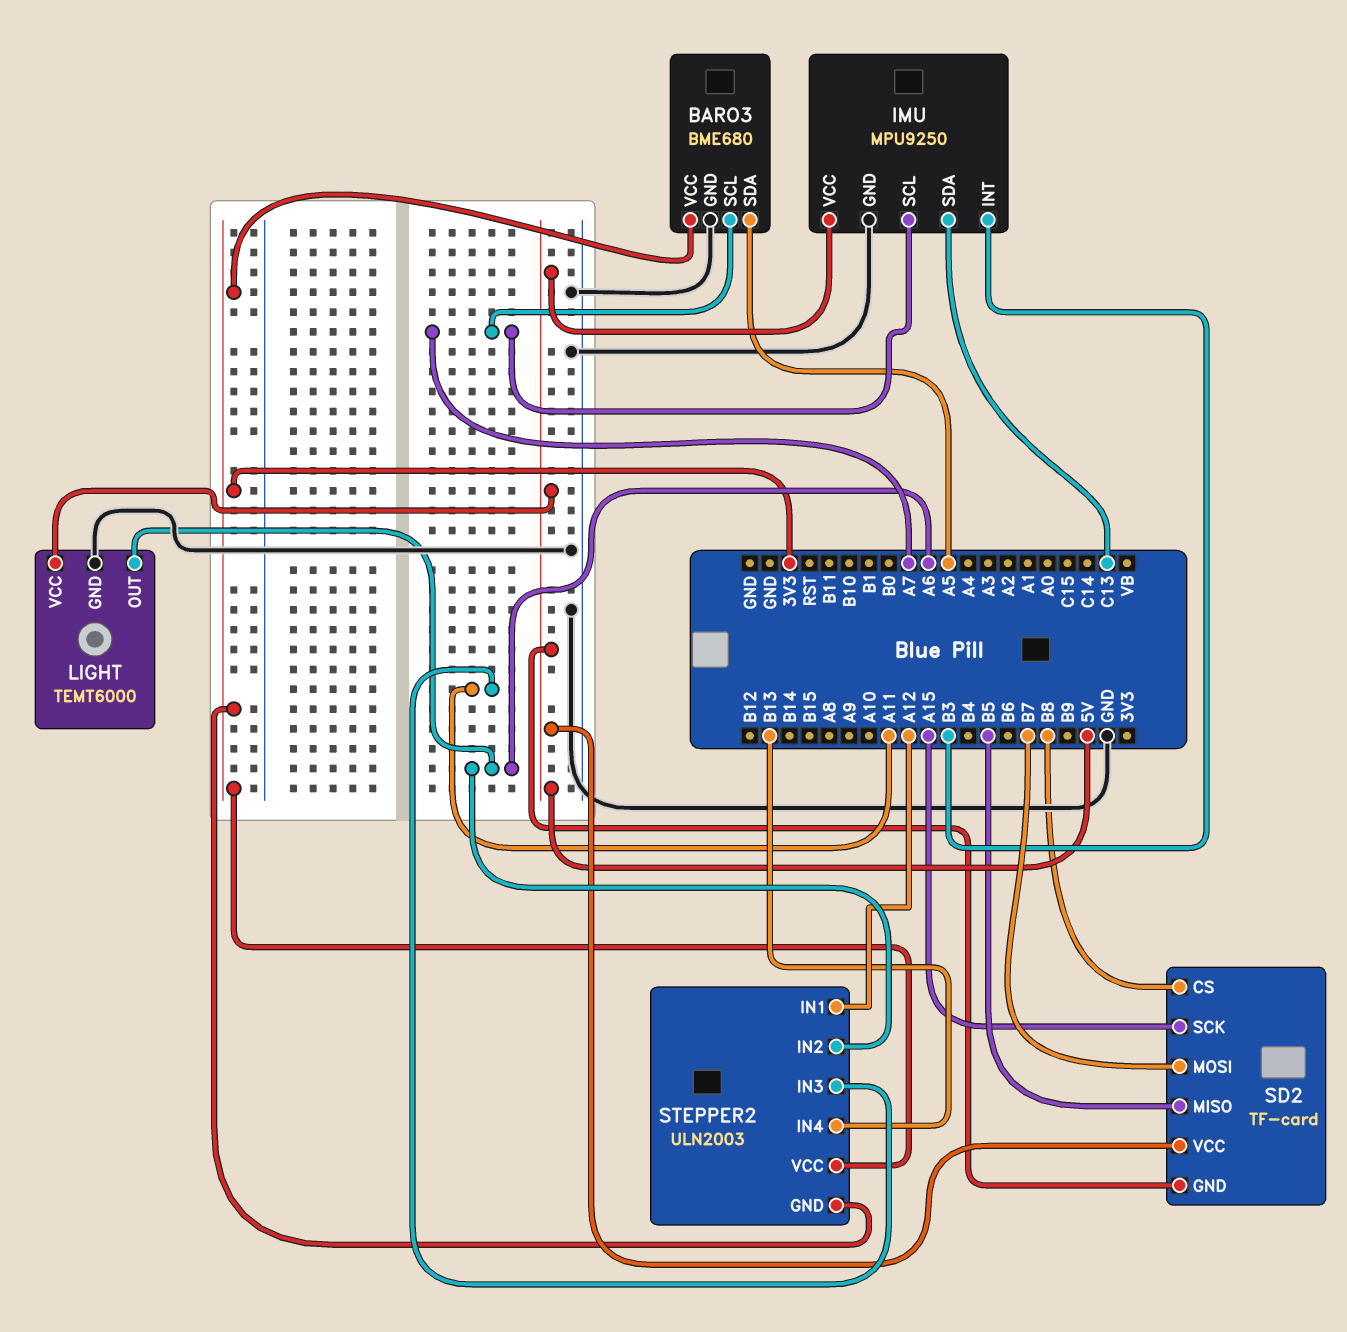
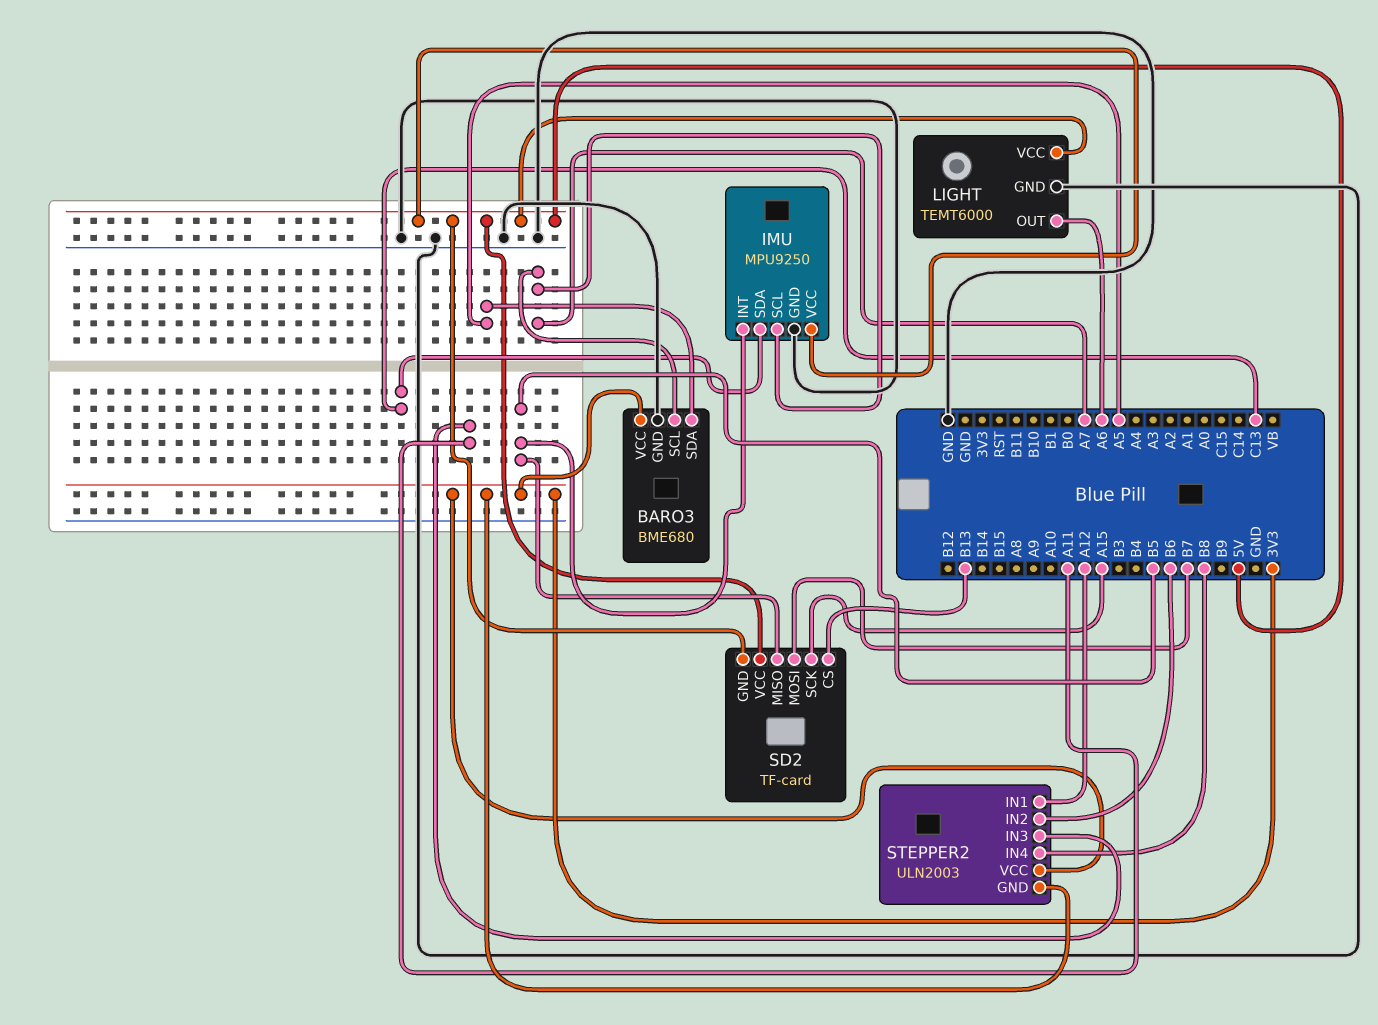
IMU pin INT: B3 -> B5
SD2 pin CS: B8 -> B13
STEPPER2 pin IN2: A6 -> B6
STEPPER2 pin IN4: B13 -> B8

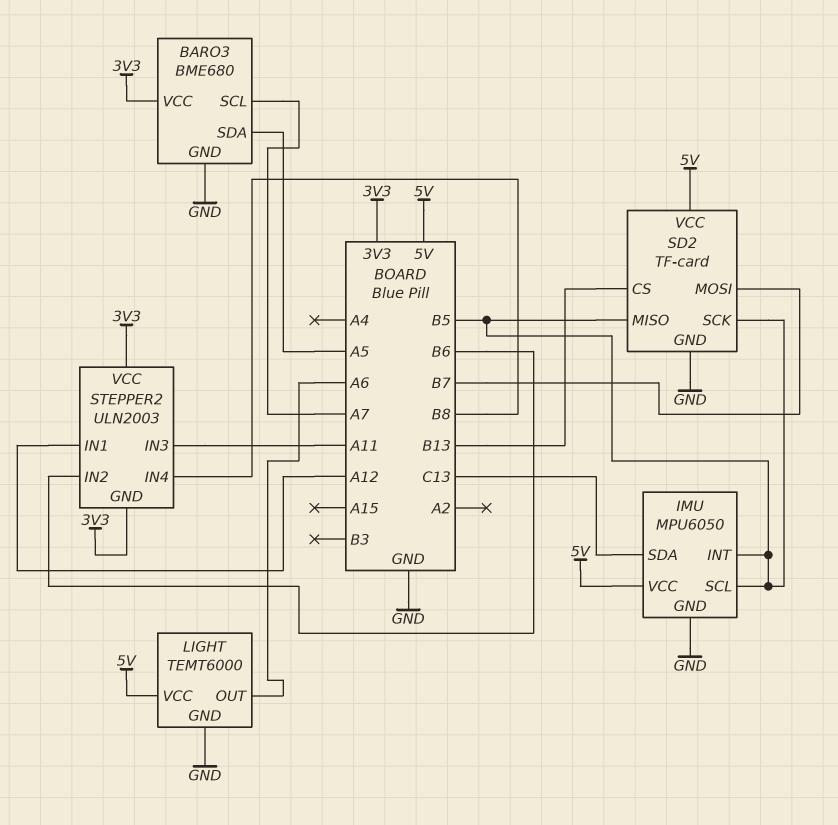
IMU: MPU9250 -> MPU6050
IMU pin SCL: A7 -> B5
SD2 pin GND: 5V -> GND
SD2 pin SCK: A15 -> B5

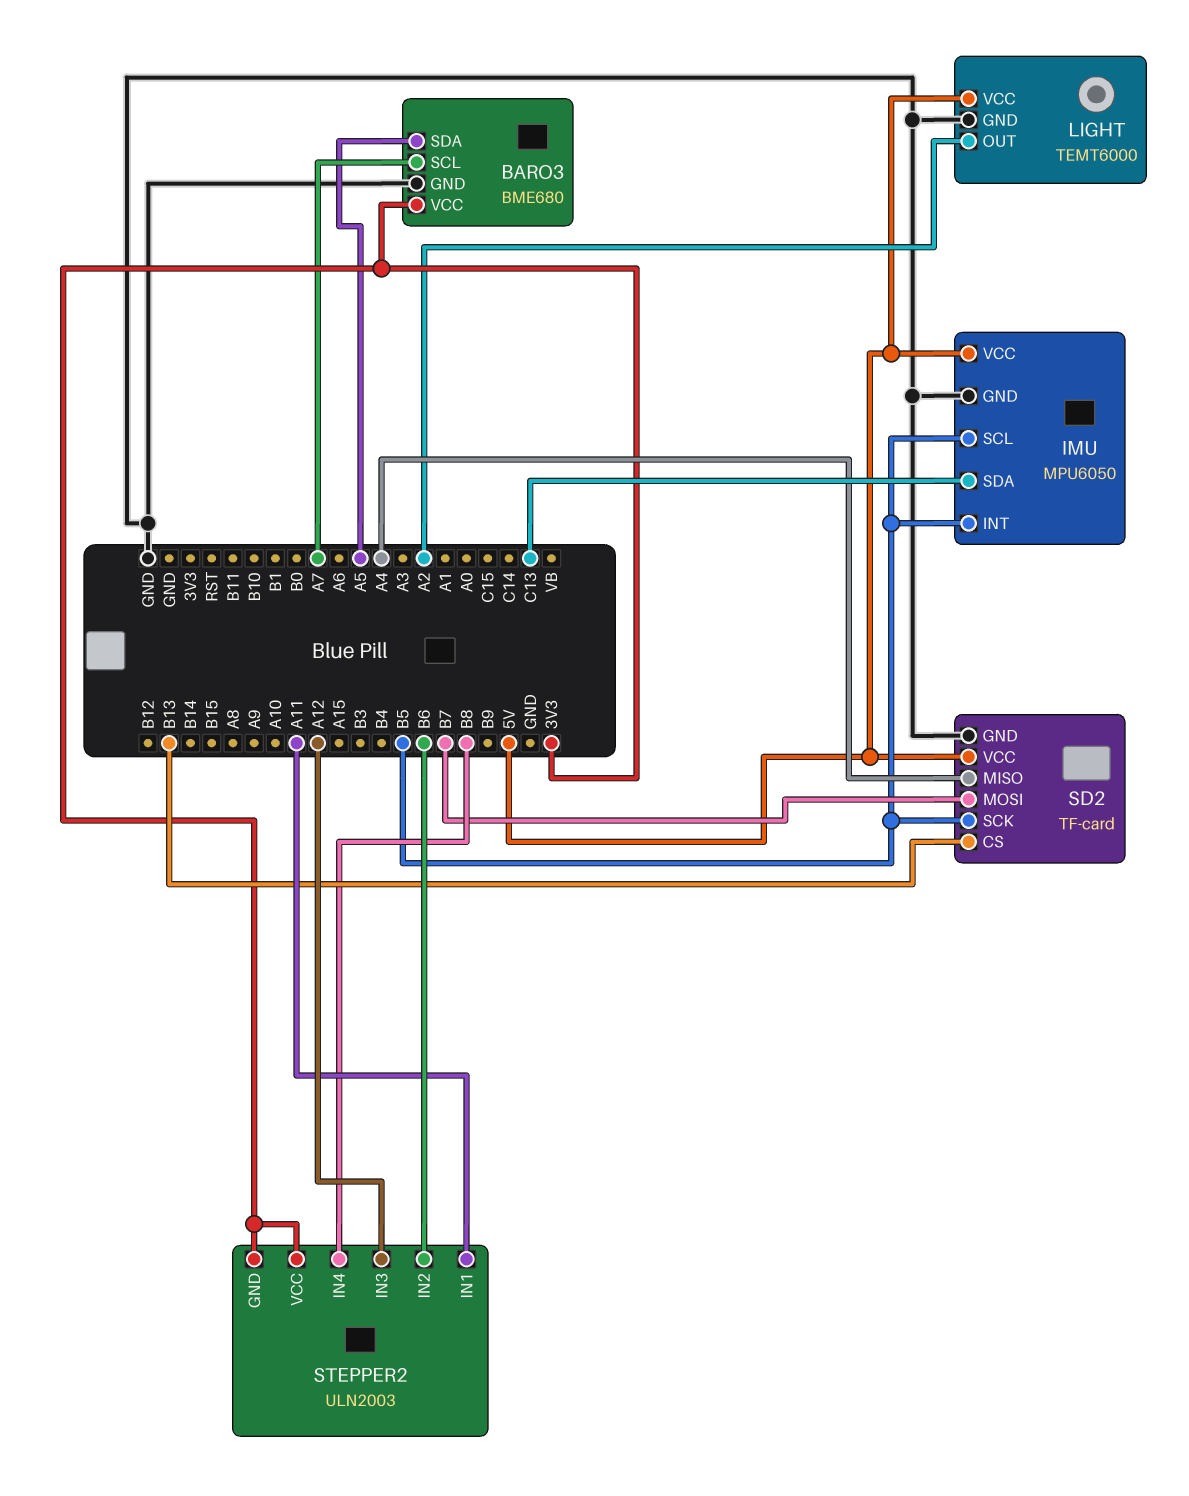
LIGHT pin OUT: A6 -> A2
SD2 pin MISO: B5 -> A4
STEPPER2 pin IN1: A12 -> A11
STEPPER2 pin IN3: A11 -> A12

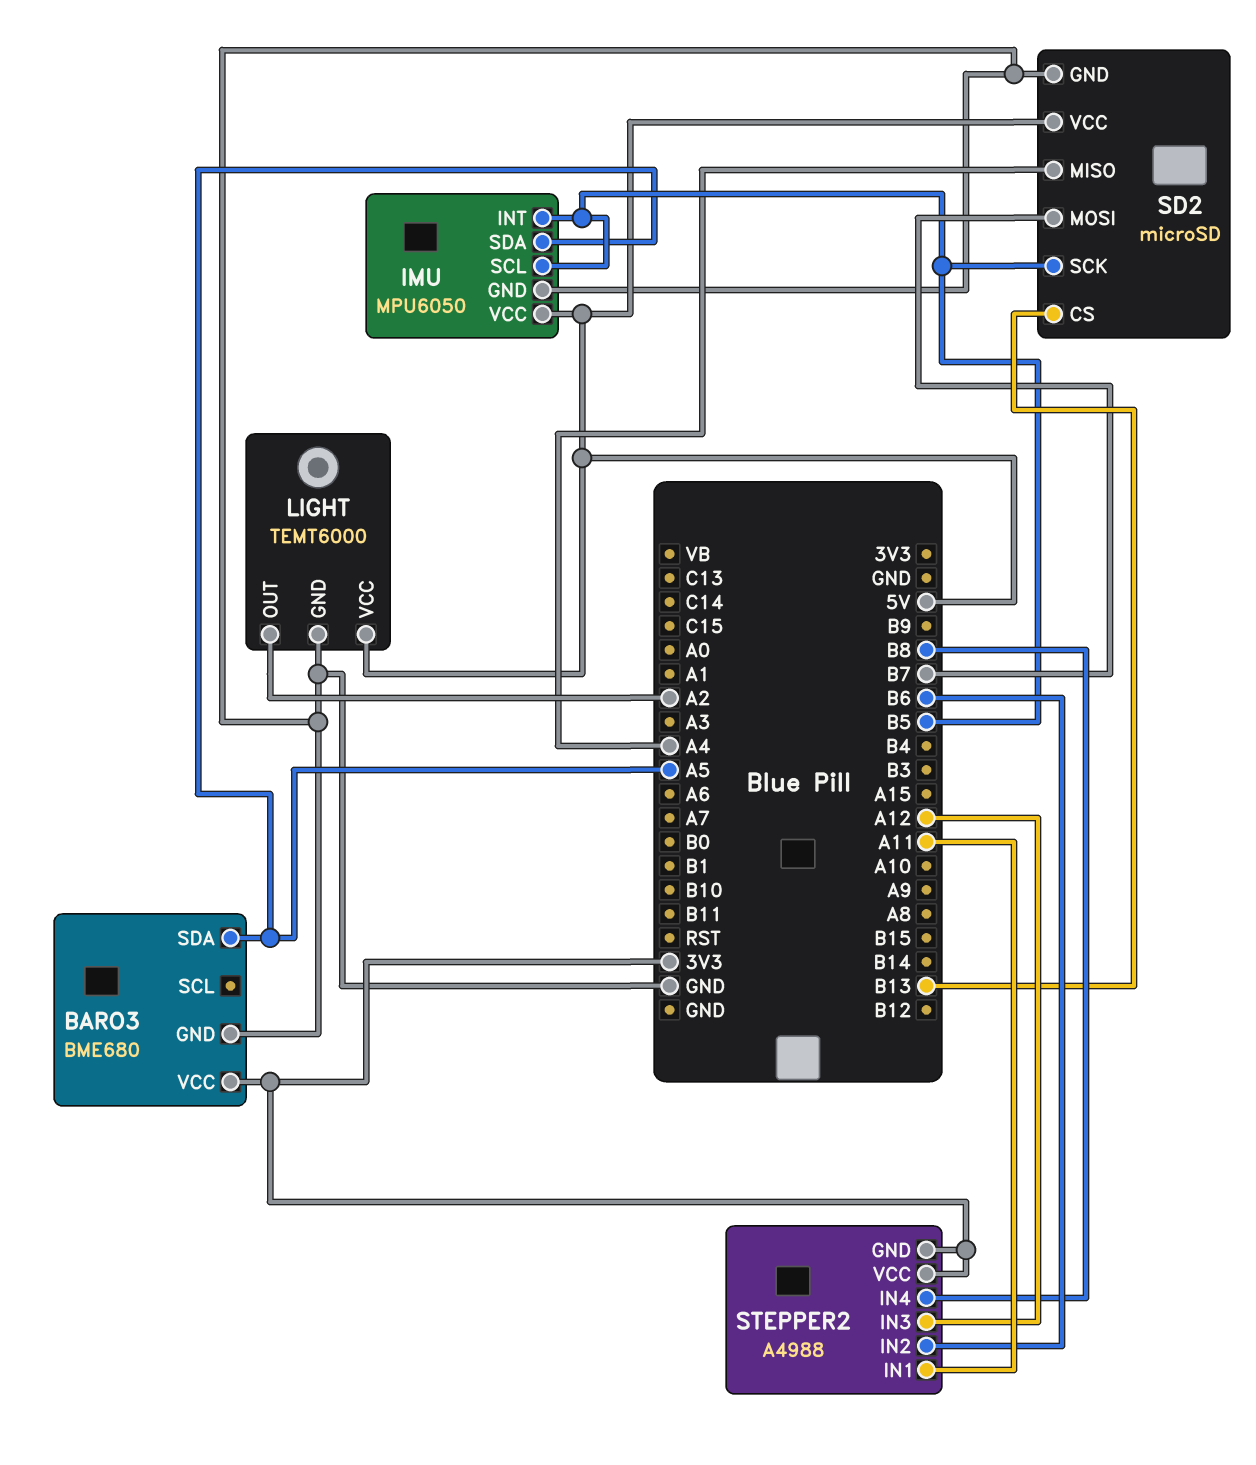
BARO3 pin SCL: A7 -> none
IMU pin SDA: C13 -> A5
SD2: TF-card -> microSD
STEPPER2: ULN2003 -> A4988

